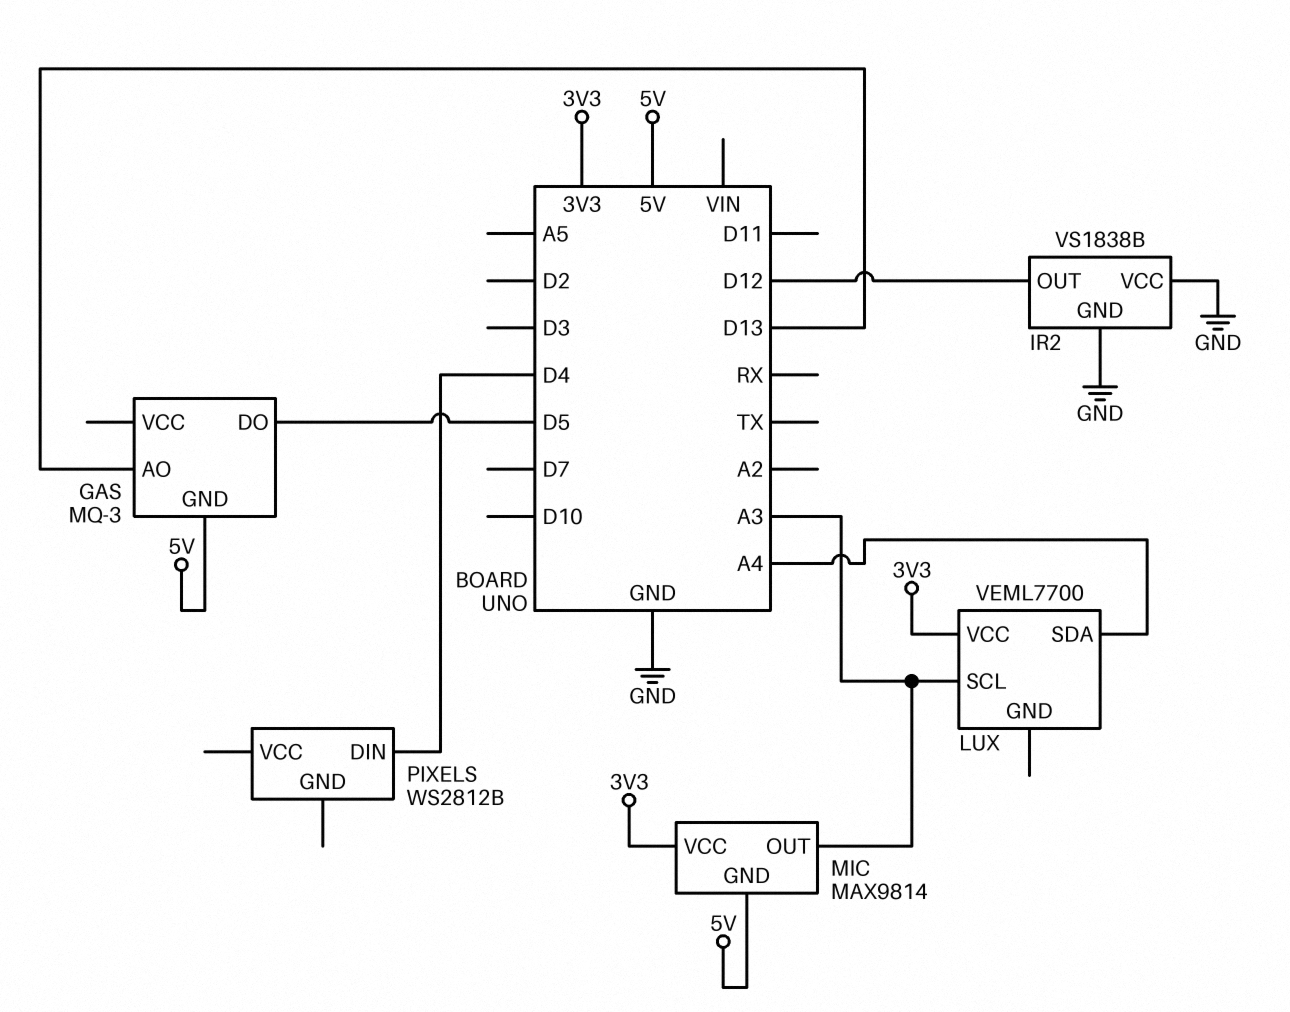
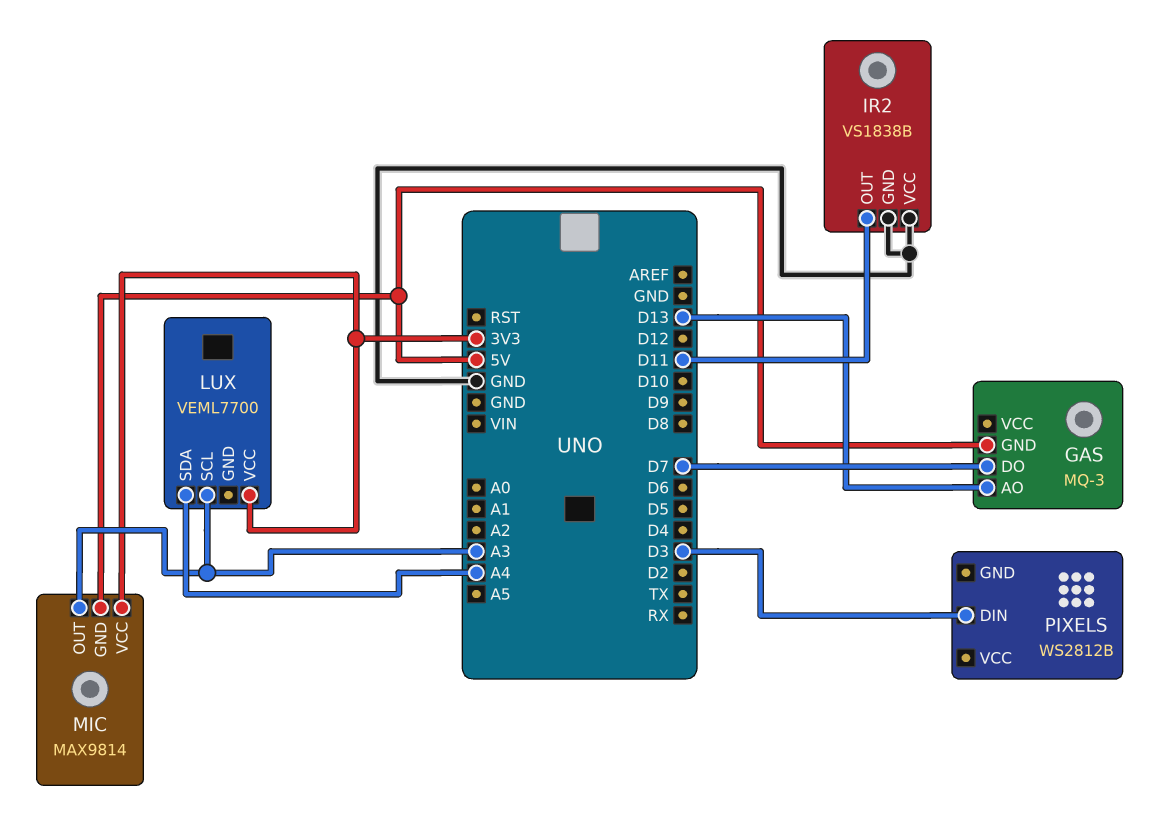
GAS pin DO: D5 -> D7
IR2 pin OUT: D12 -> D11
PIXELS pin DIN: D4 -> D3

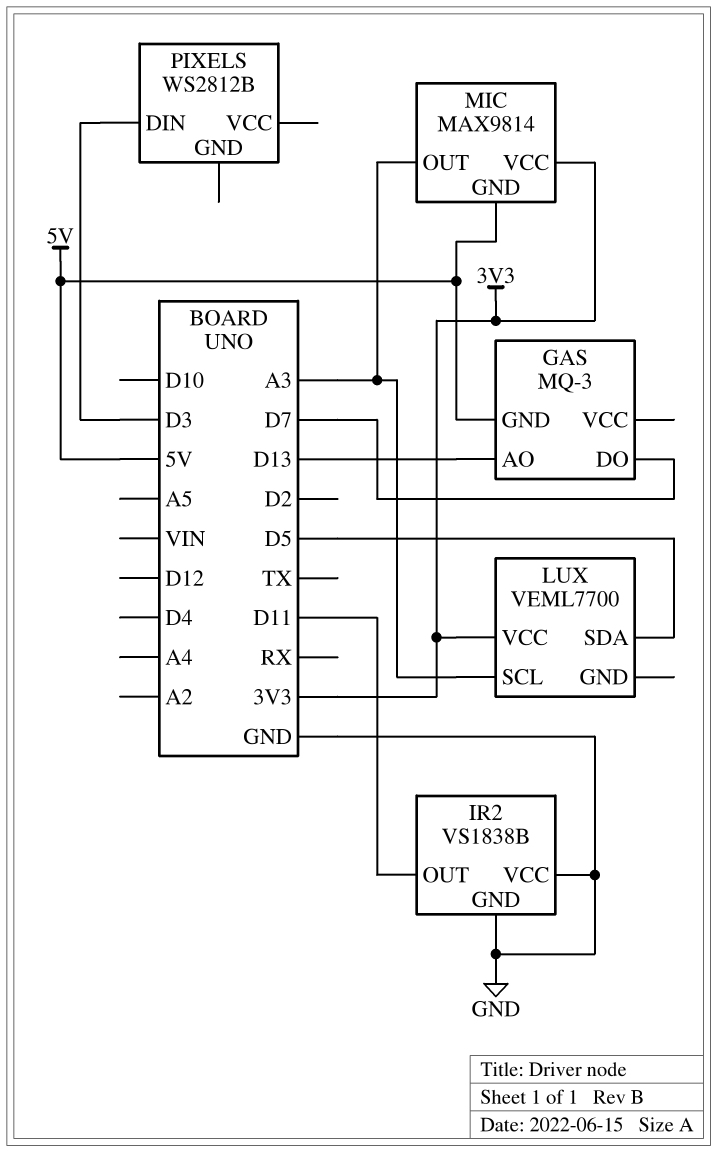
LUX pin SDA: A4 -> D5

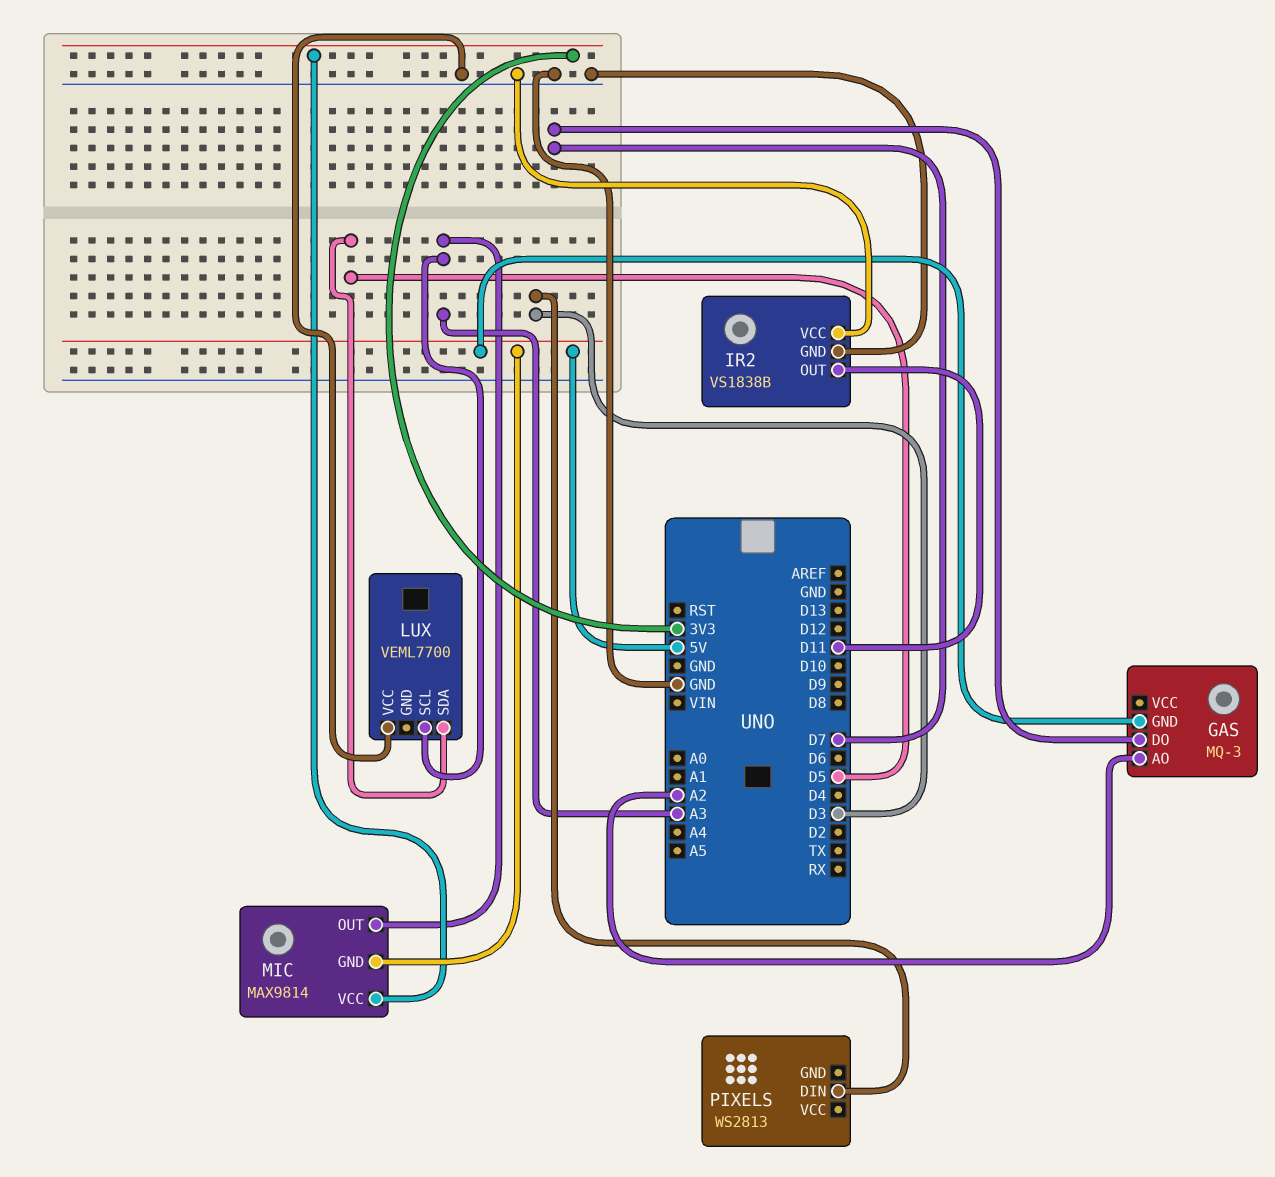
GAS pin AO: D13 -> A2
LUX pin VCC: 3V3 -> GND
PIXELS: WS2812B -> WS2813

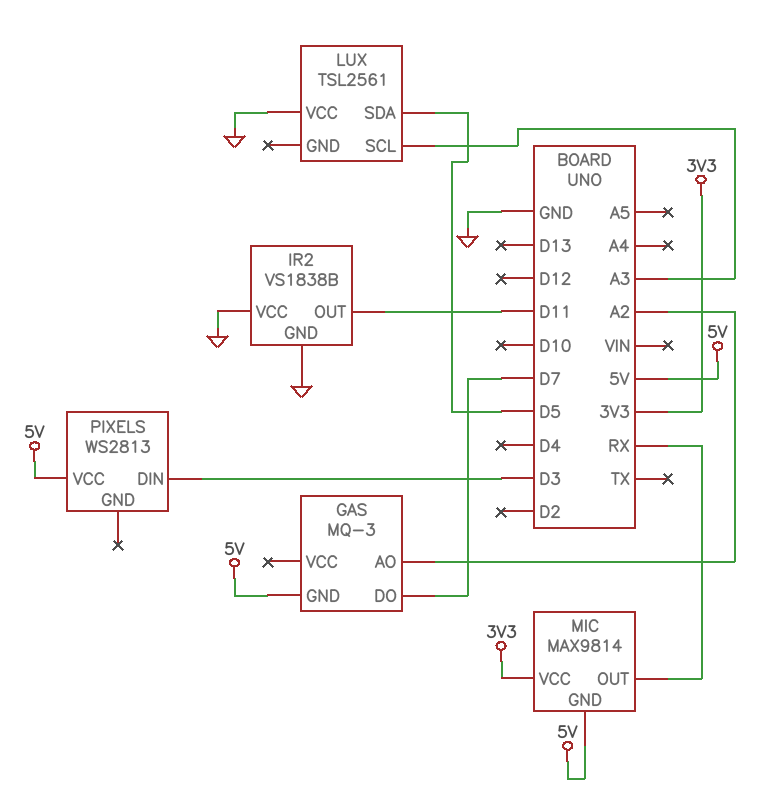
LUX: VEML7700 -> TSL2561
MIC pin OUT: A3 -> RX
PIXELS pin VCC: none -> 5V

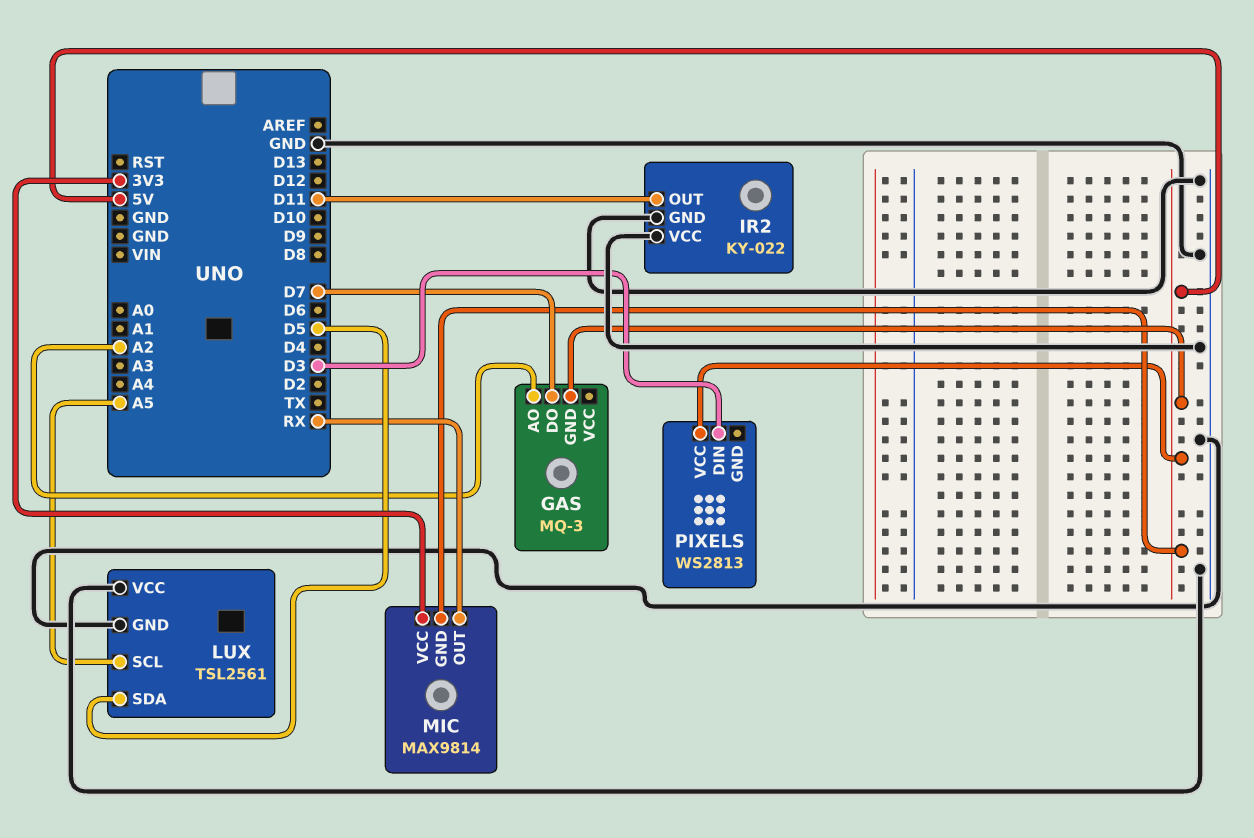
IR2: VS1838B -> KY-022
LUX pin GND: none -> GND
LUX pin SCL: A3 -> A5

